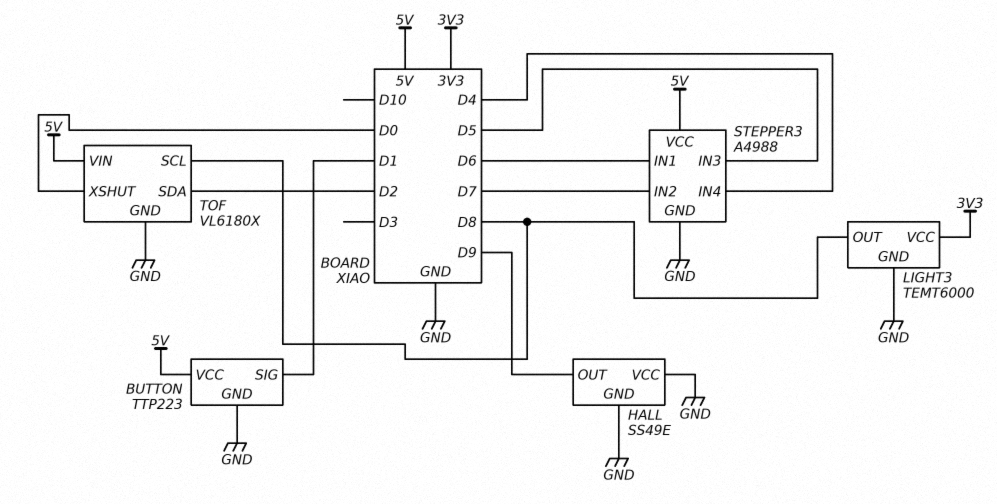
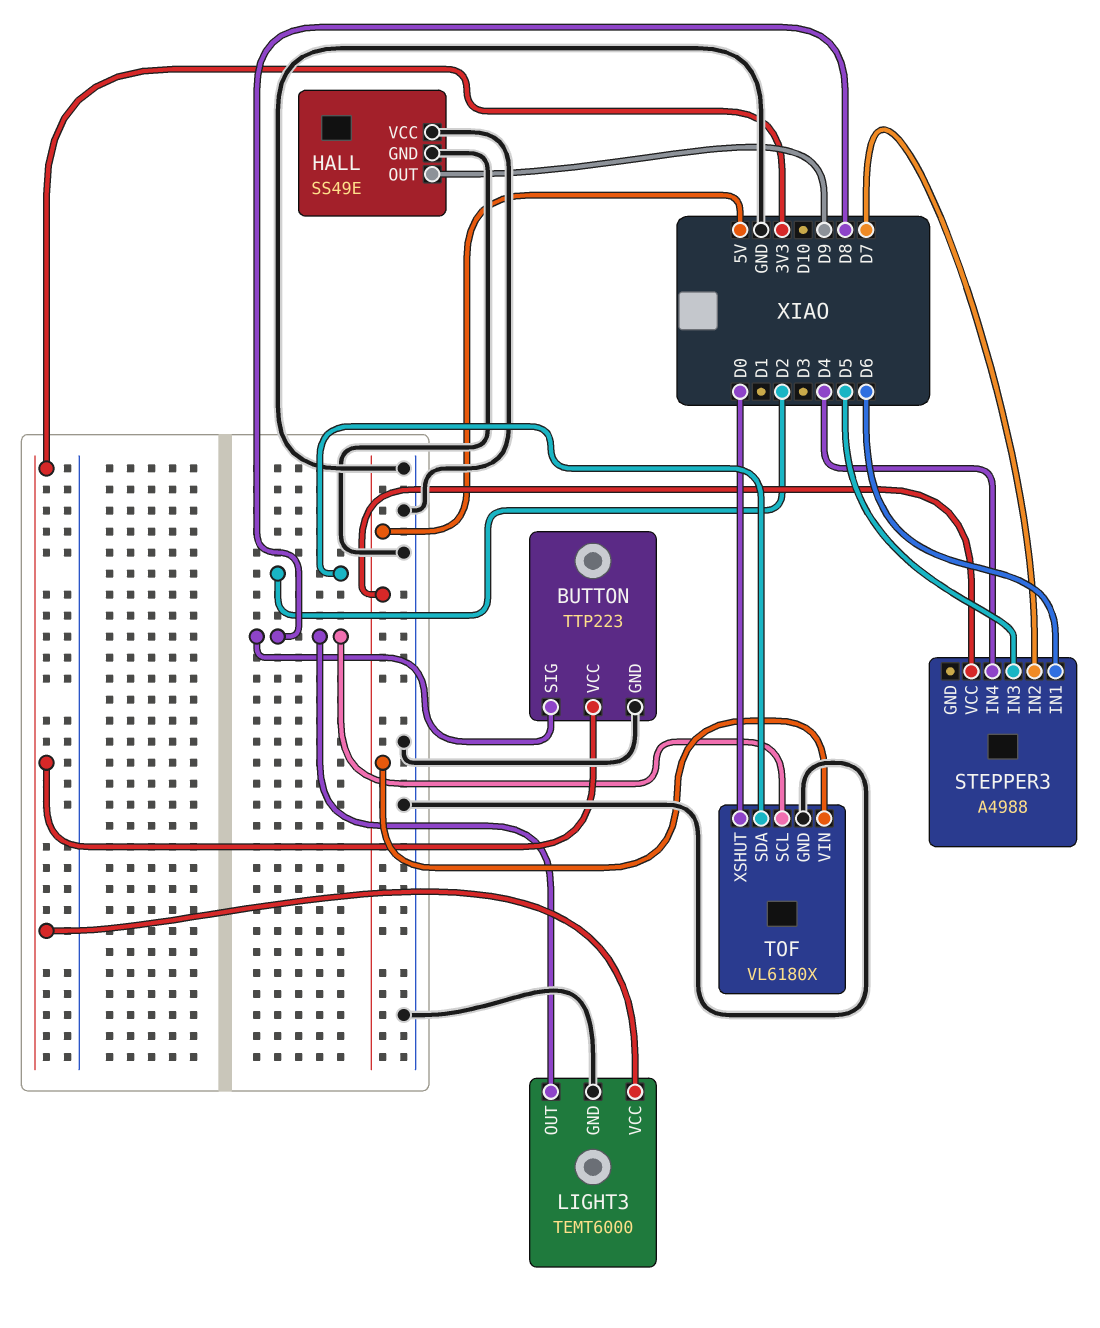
BUTTON pin SIG: D1 -> D8
BUTTON pin VCC: 5V -> 3V3
STEPPER3 pin GND: GND -> none

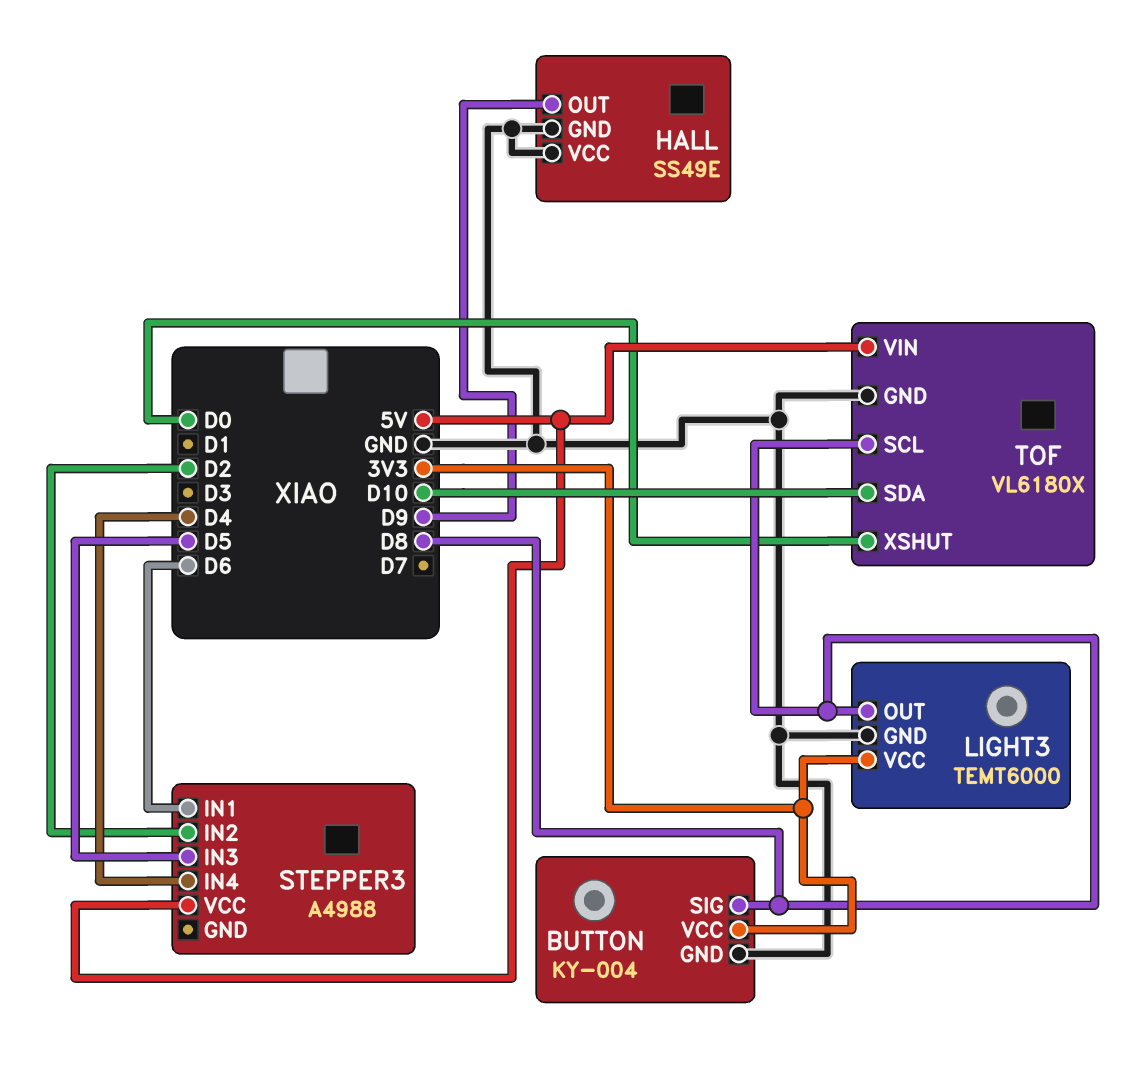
BUTTON: TTP223 -> KY-004
STEPPER3 pin IN2: D7 -> D2
TOF pin SDA: D2 -> D10

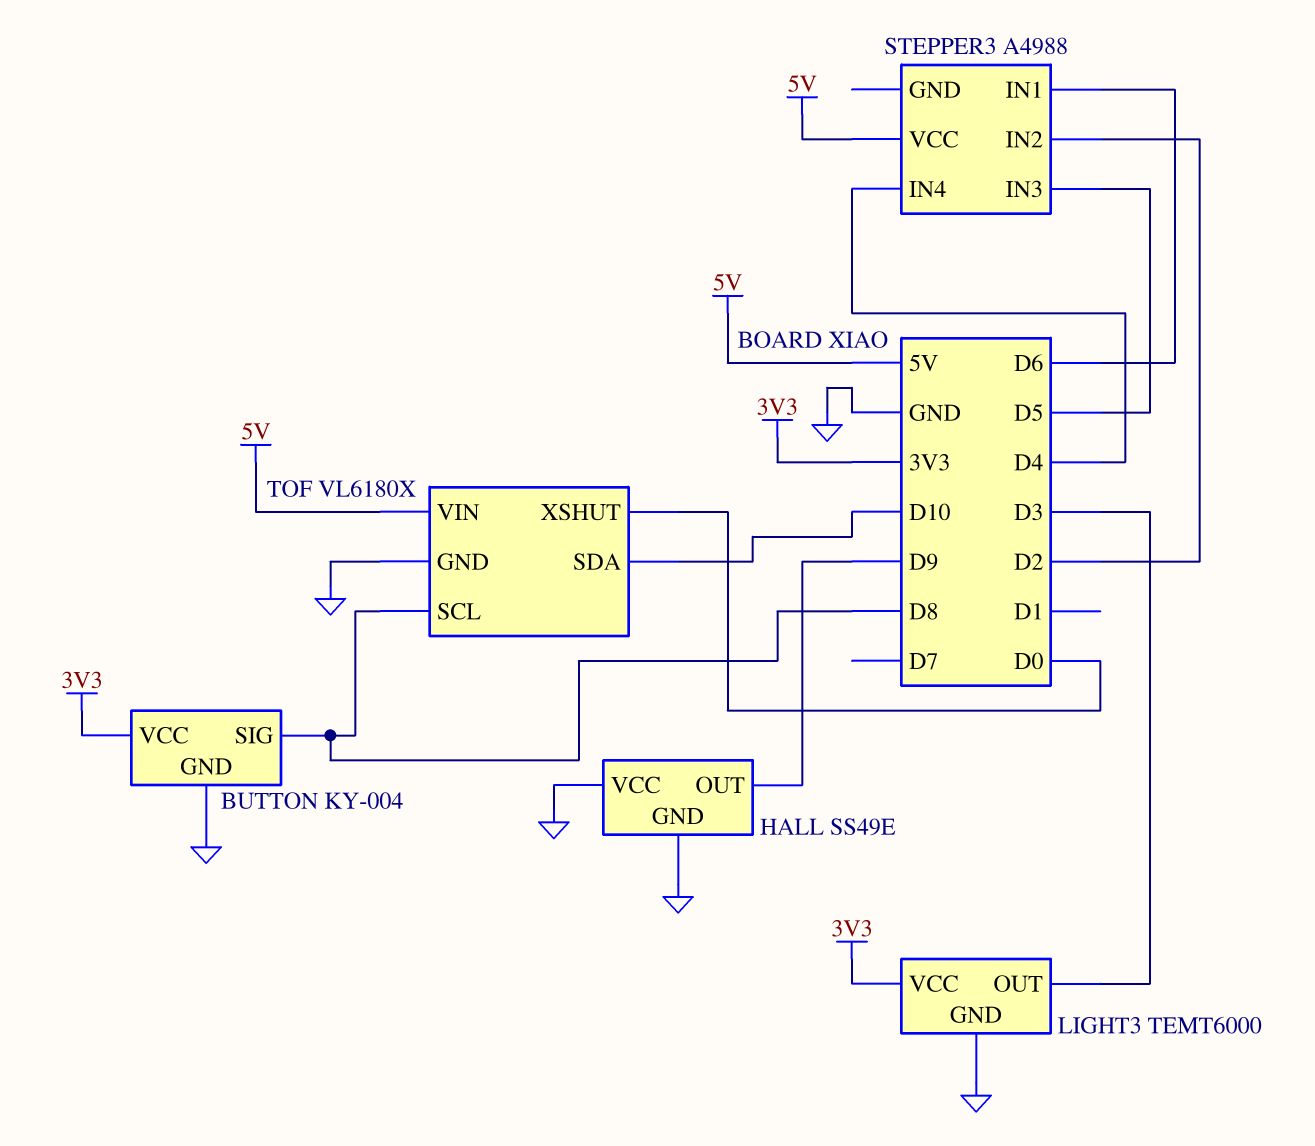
LIGHT3 pin OUT: D8 -> D3

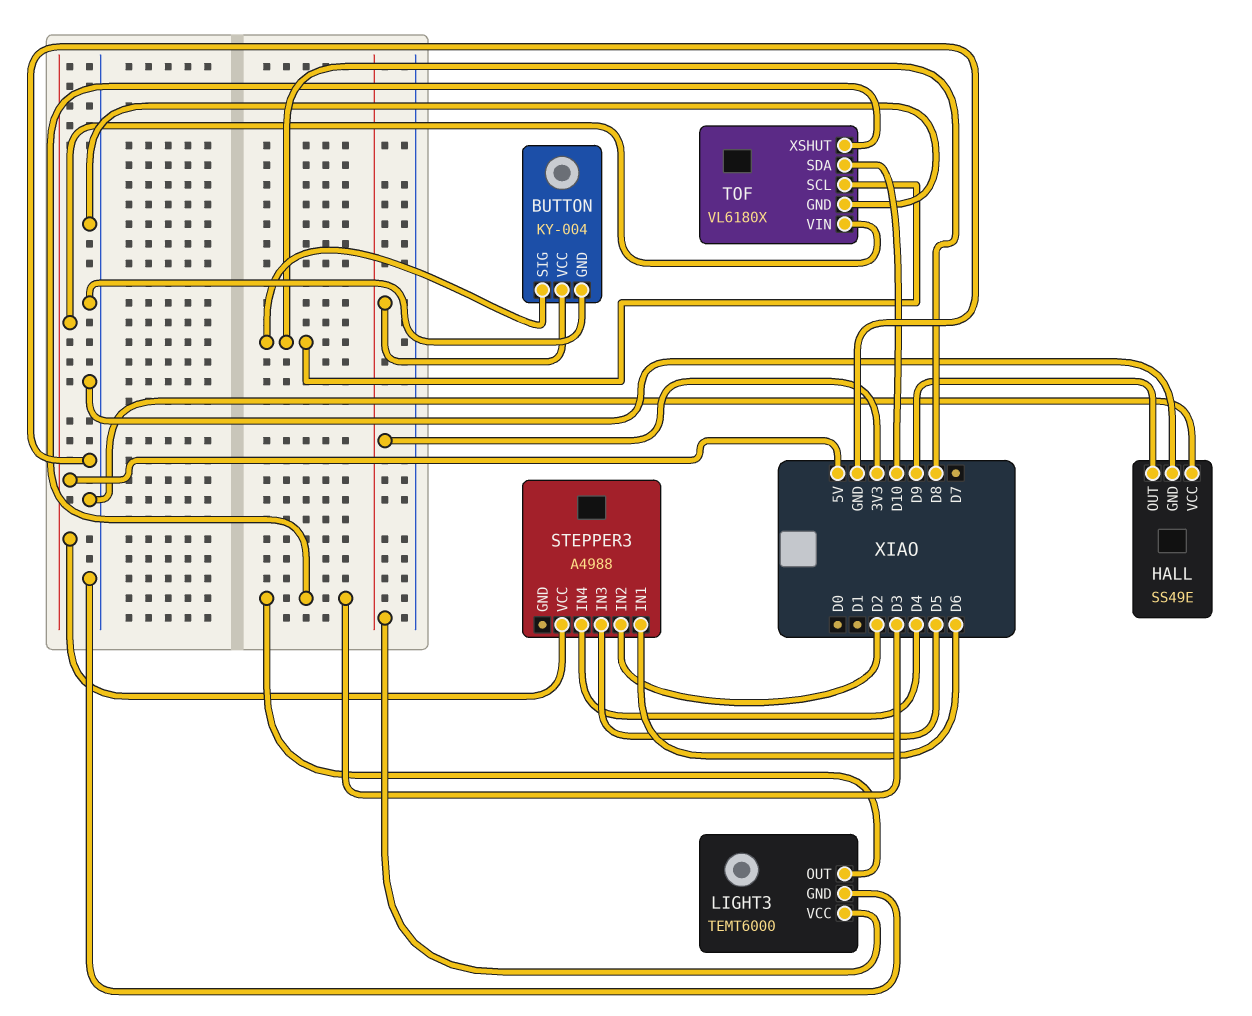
TOF pin XSHUT: D0 -> D3

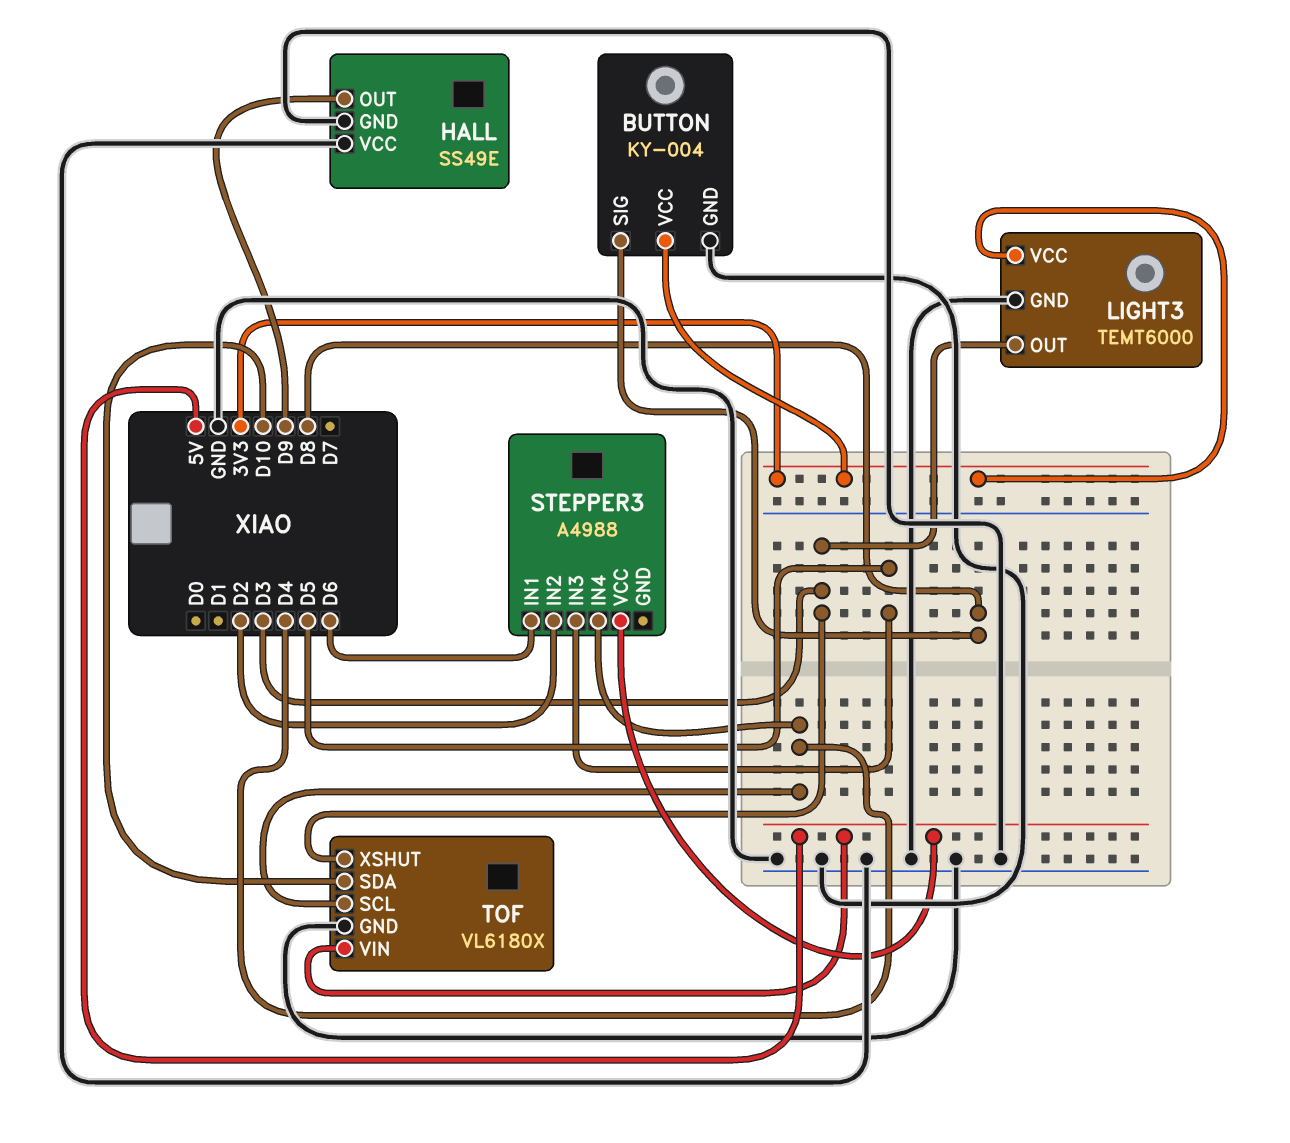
TOF pin SCL: D8 -> D4

